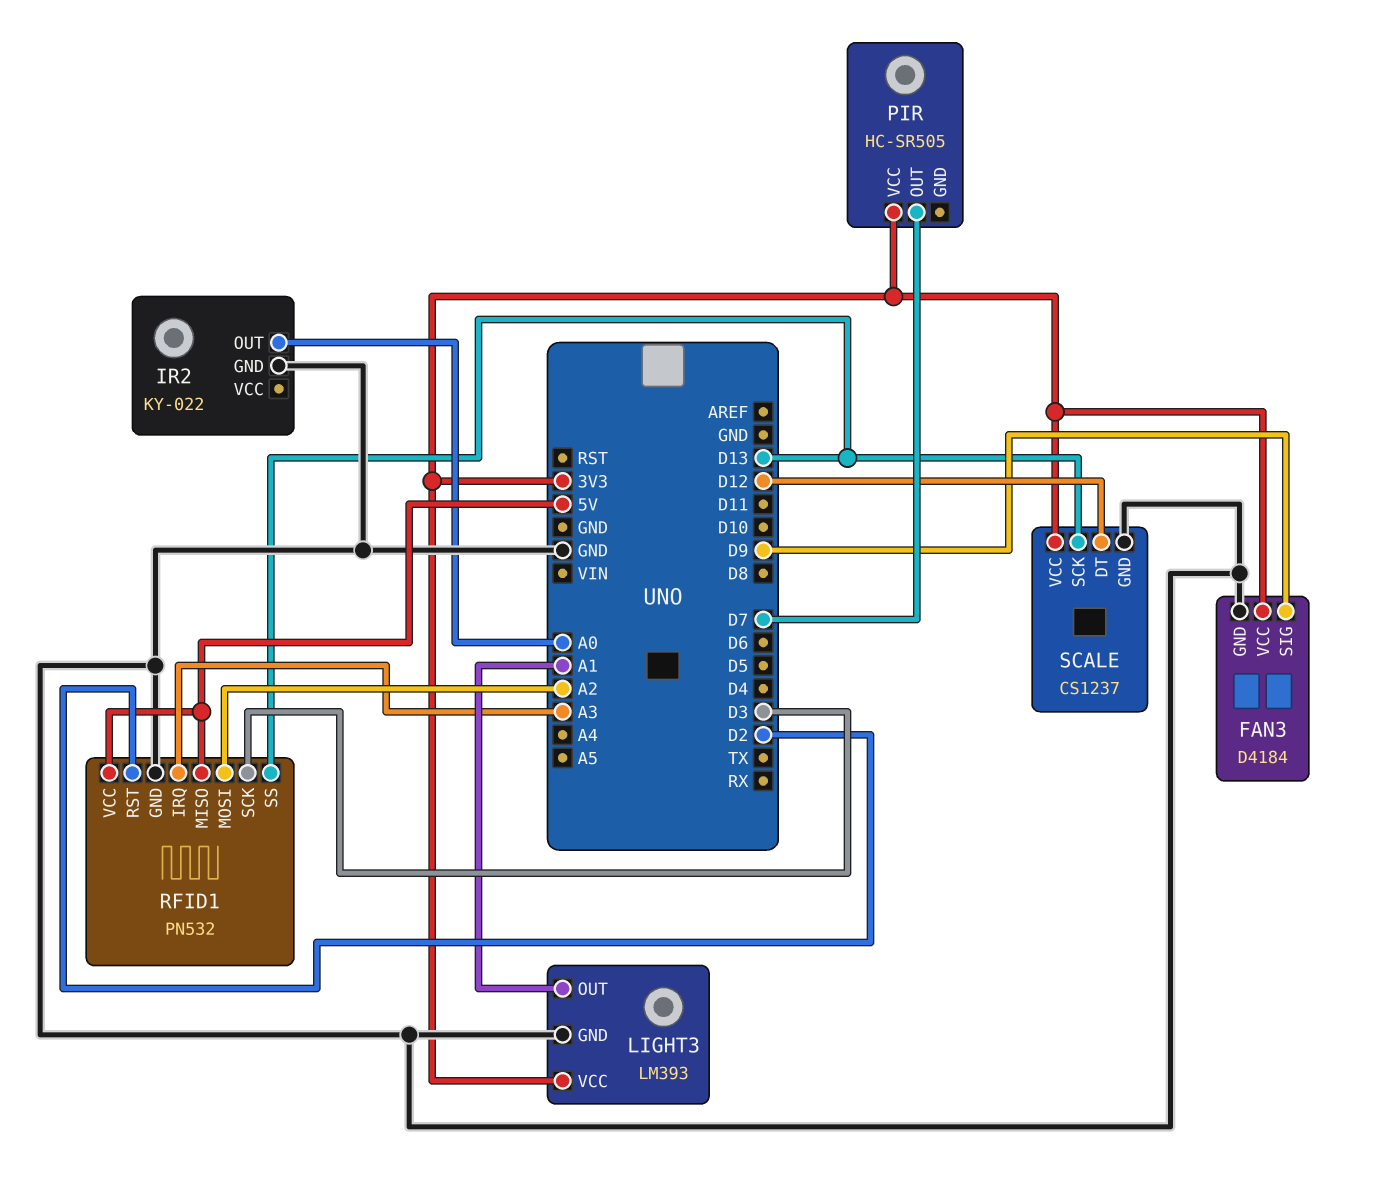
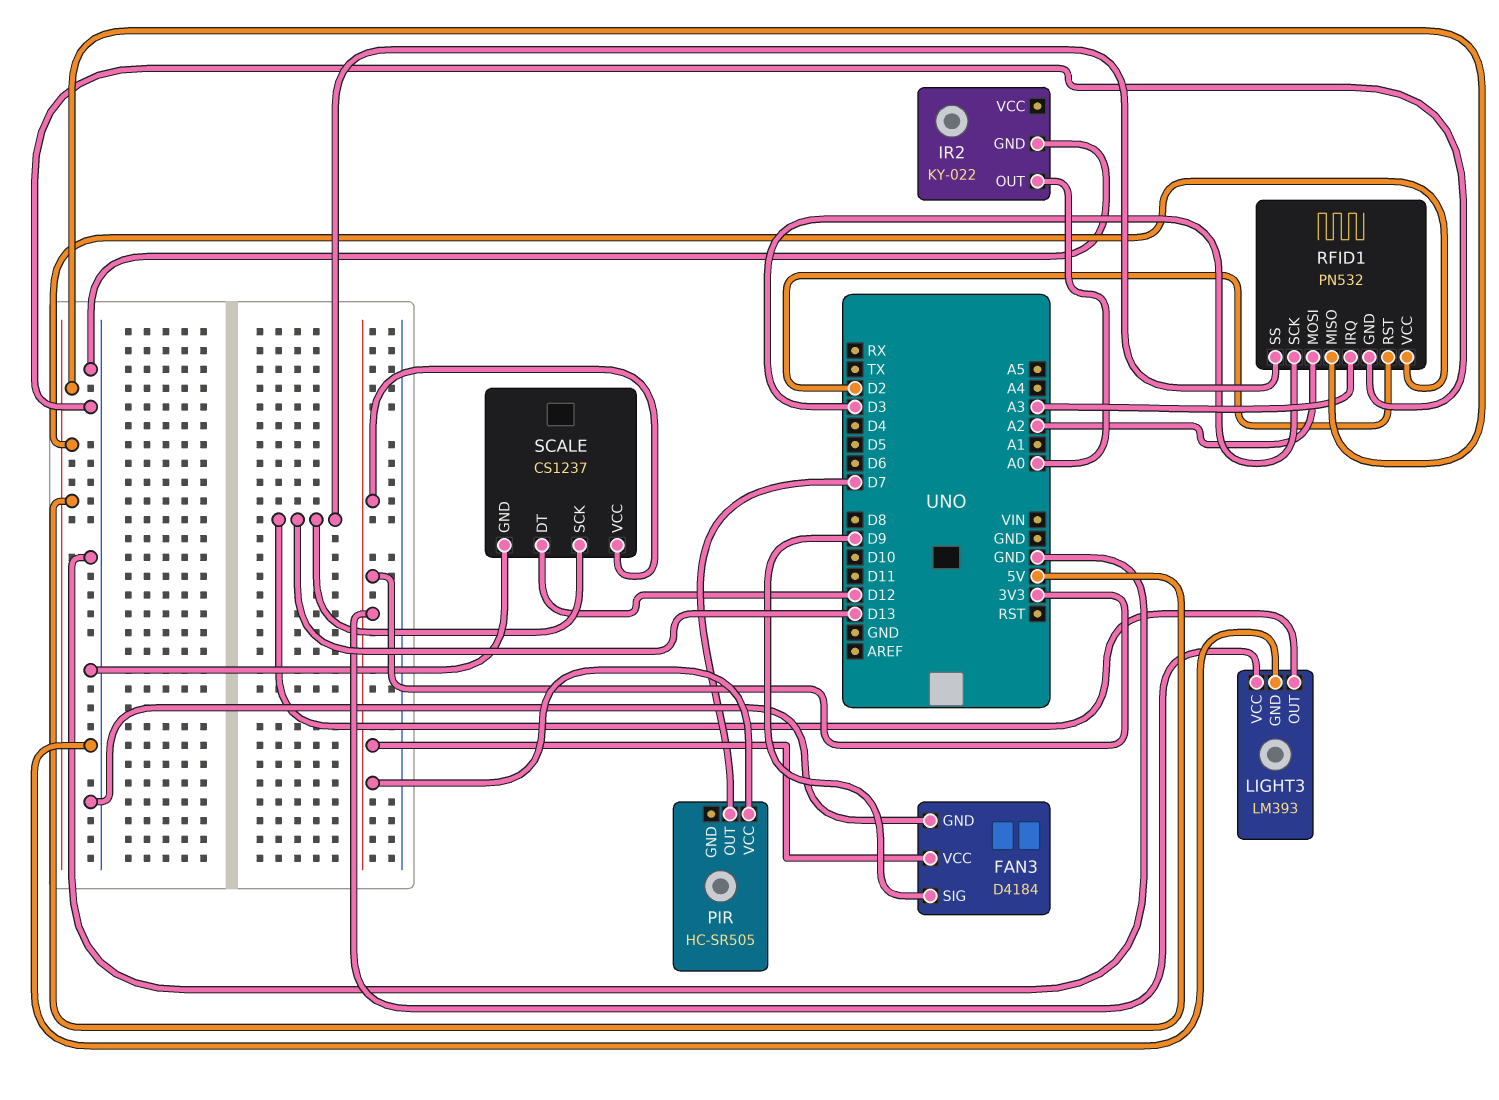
LIGHT3 pin OUT: A1 -> D13

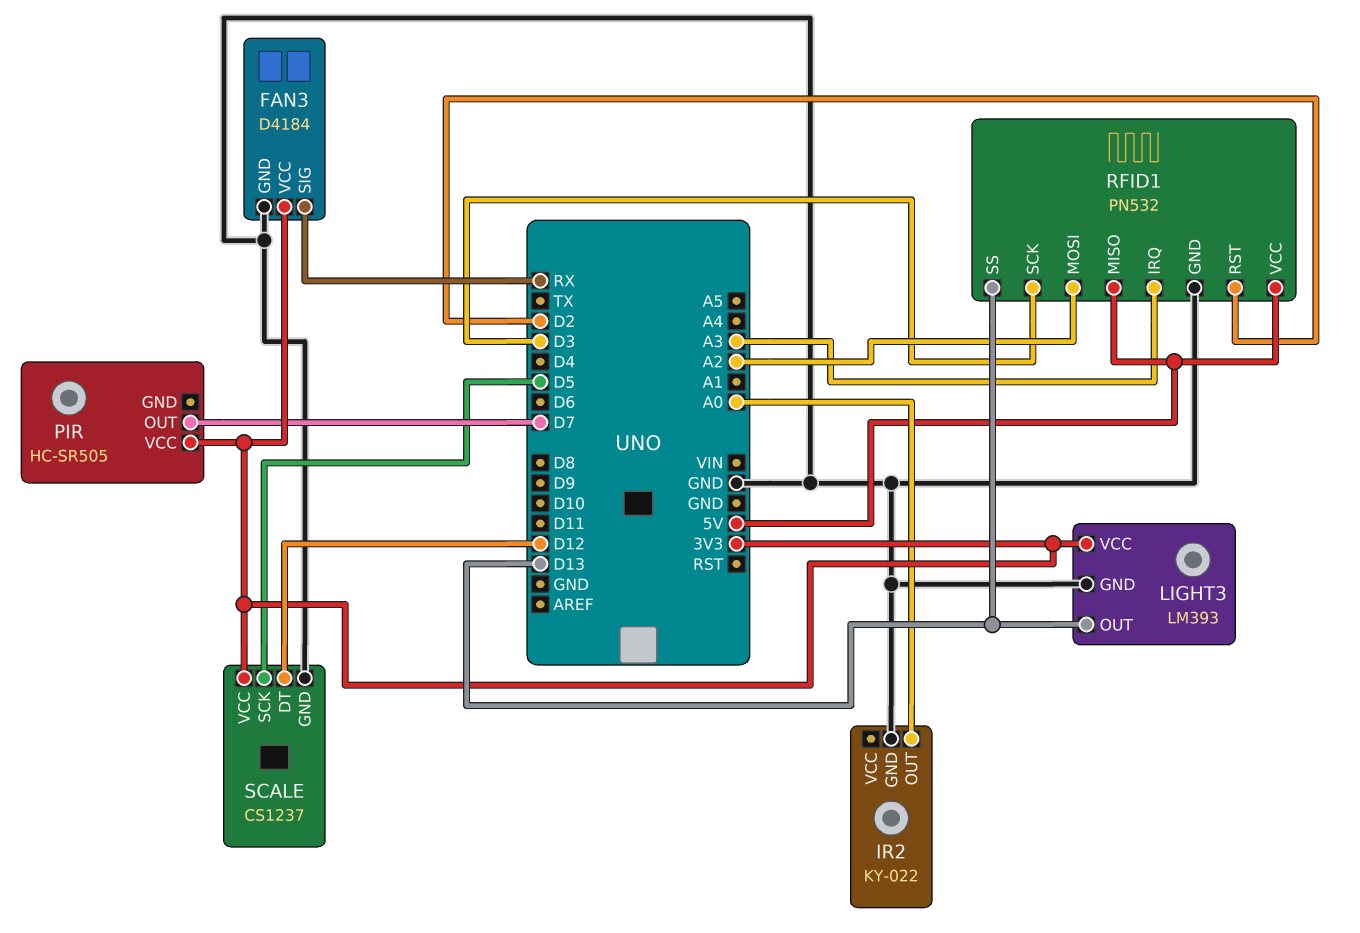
FAN3 pin SIG: D9 -> RX
SCALE pin SCK: D13 -> D5

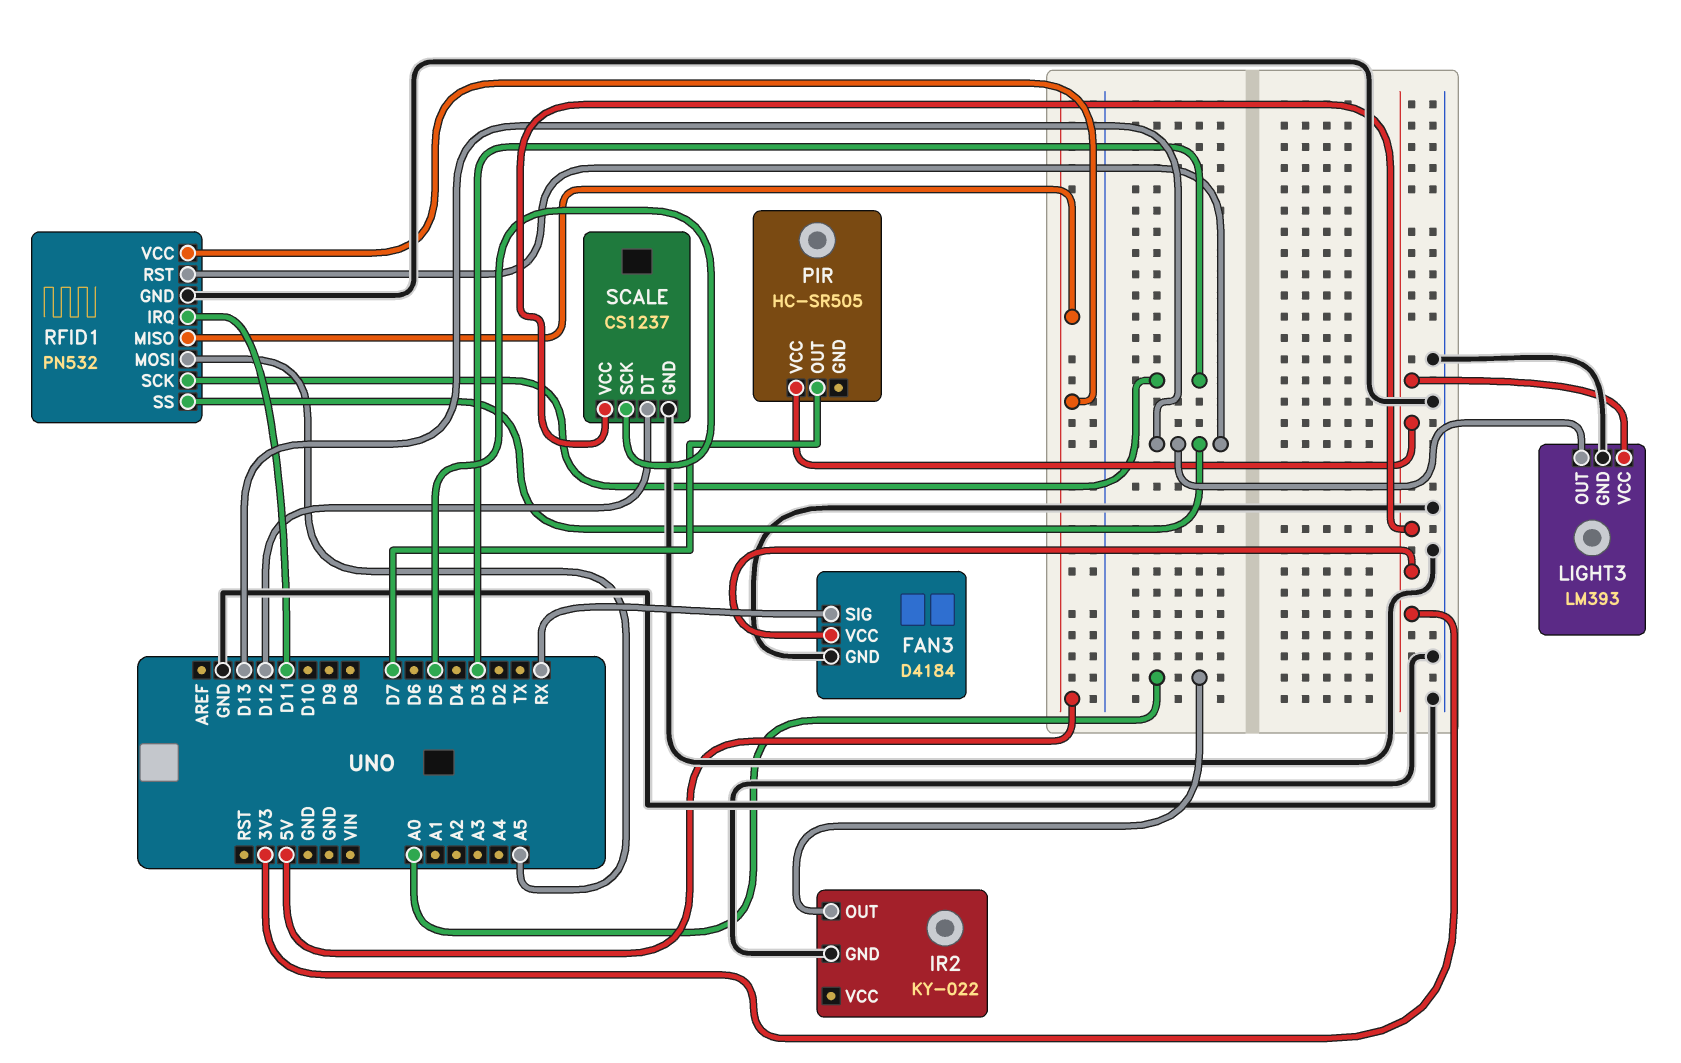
RFID1 pin IRQ: A3 -> D11
RFID1 pin MOSI: A2 -> A5
RFID1 pin RST: D2 -> D13

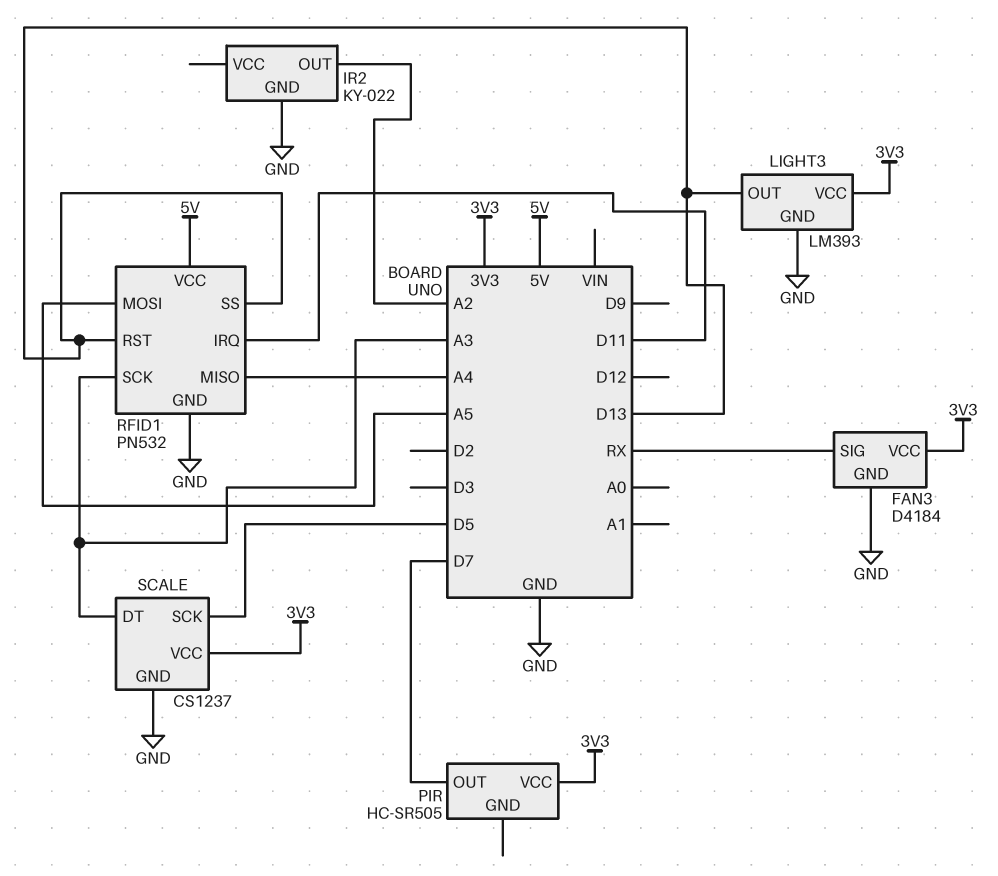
IR2 pin OUT: A0 -> A2
RFID1 pin MISO: 5V -> A4
RFID1 pin SCK: D3 -> A3
SCALE pin DT: D12 -> A3

